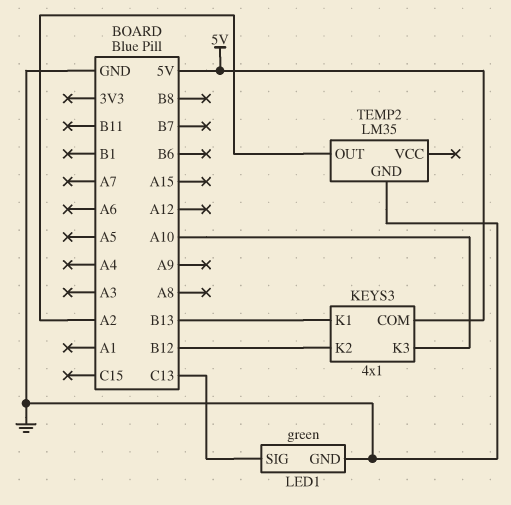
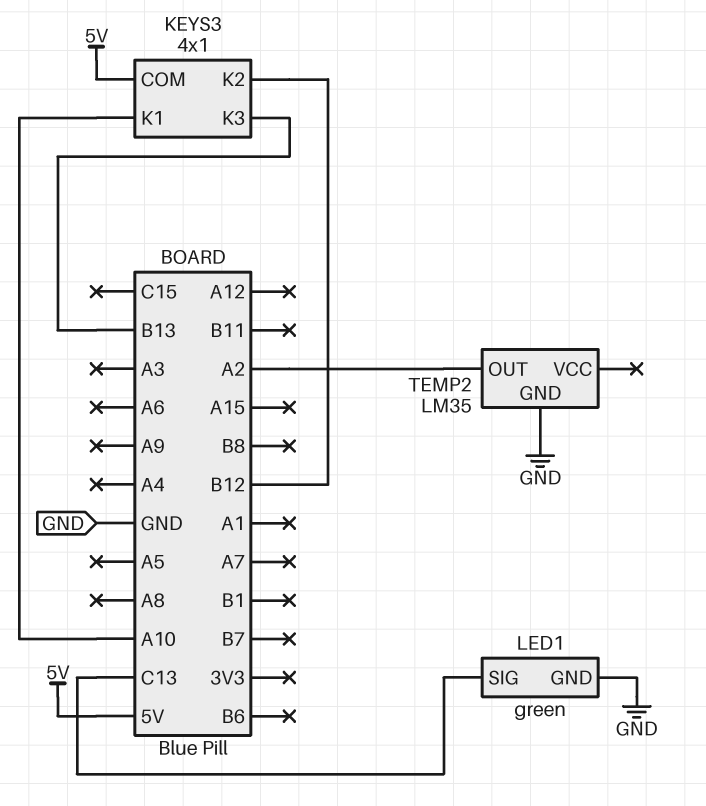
KEYS3 pin K1: B13 -> A10
KEYS3 pin K3: A10 -> B13

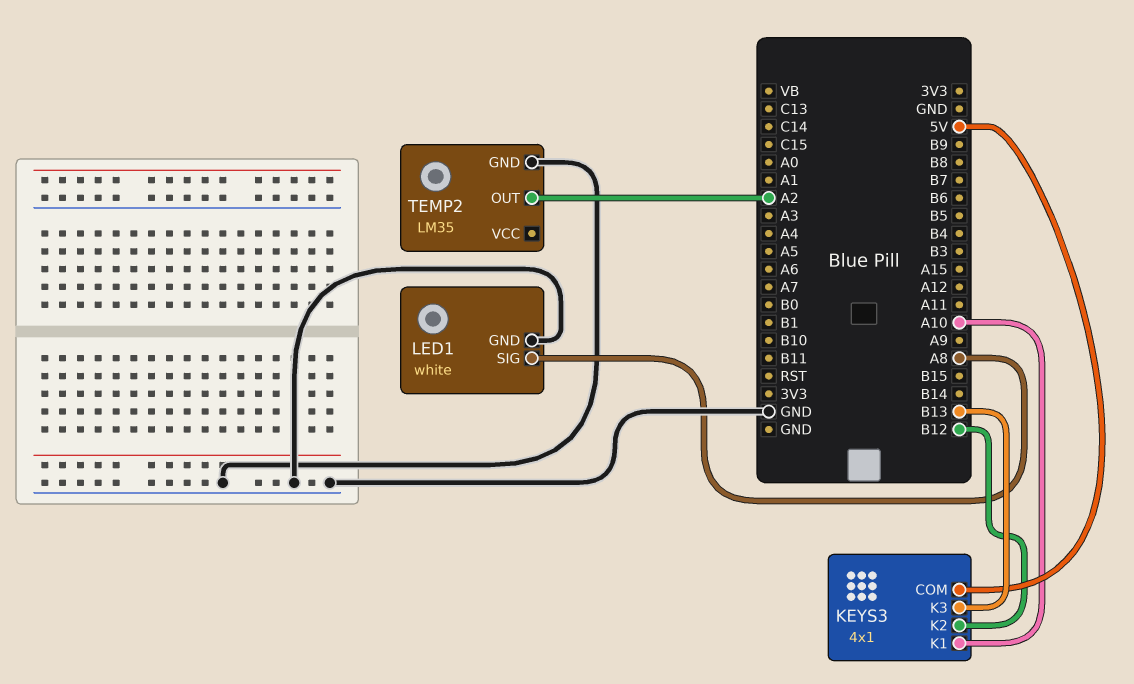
LED1: green -> white
LED1 pin SIG: C13 -> A8

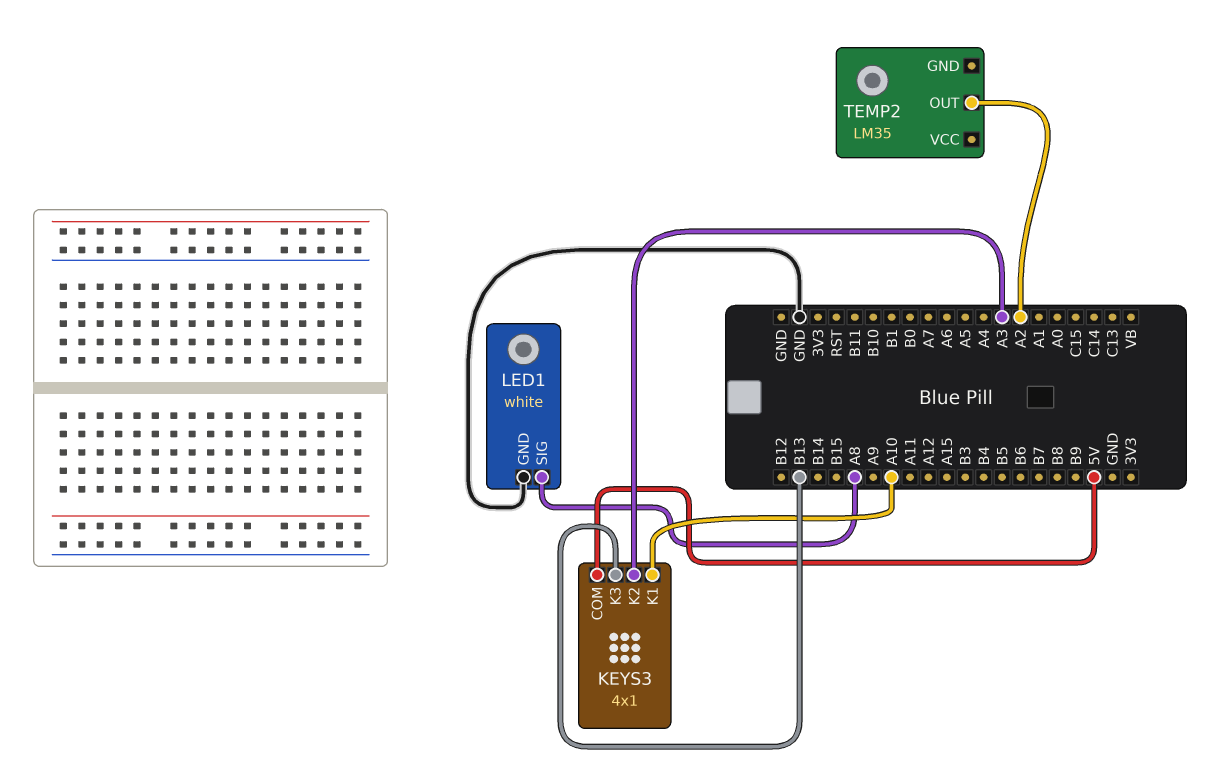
KEYS3 pin K2: B12 -> A3
TEMP2 pin GND: GND -> none

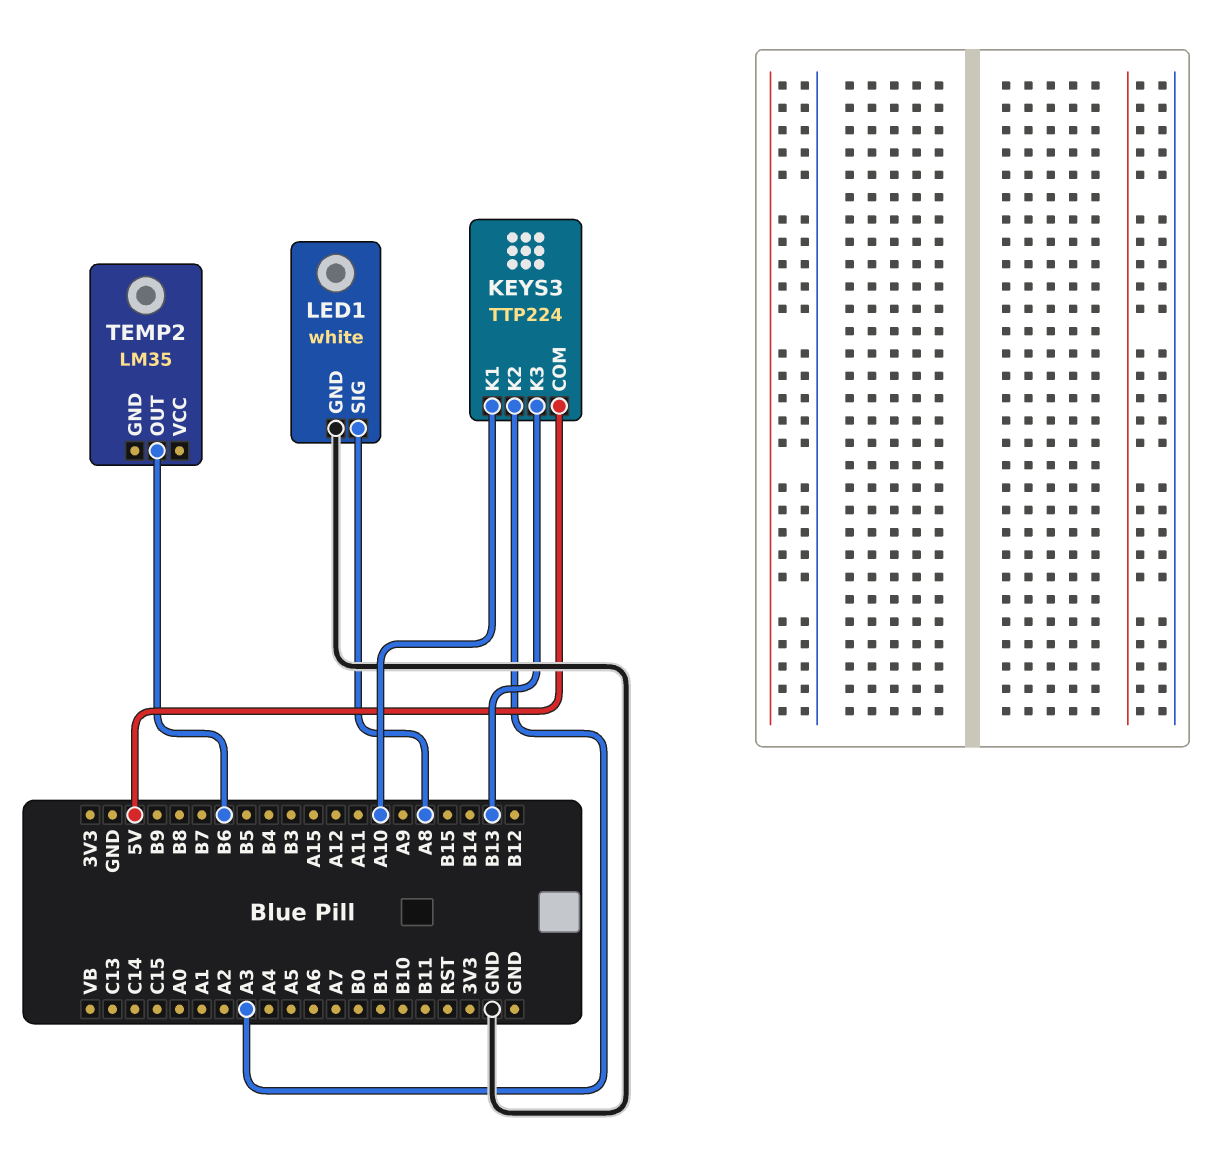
KEYS3: 4x1 -> TTP224
TEMP2 pin OUT: A2 -> B6

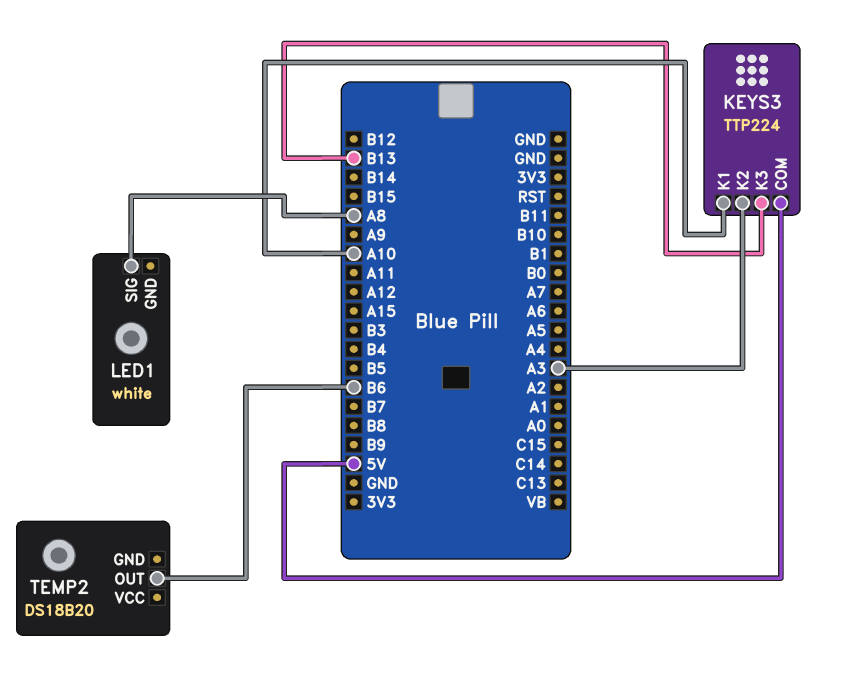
LED1 pin GND: GND -> none
TEMP2: LM35 -> DS18B20

